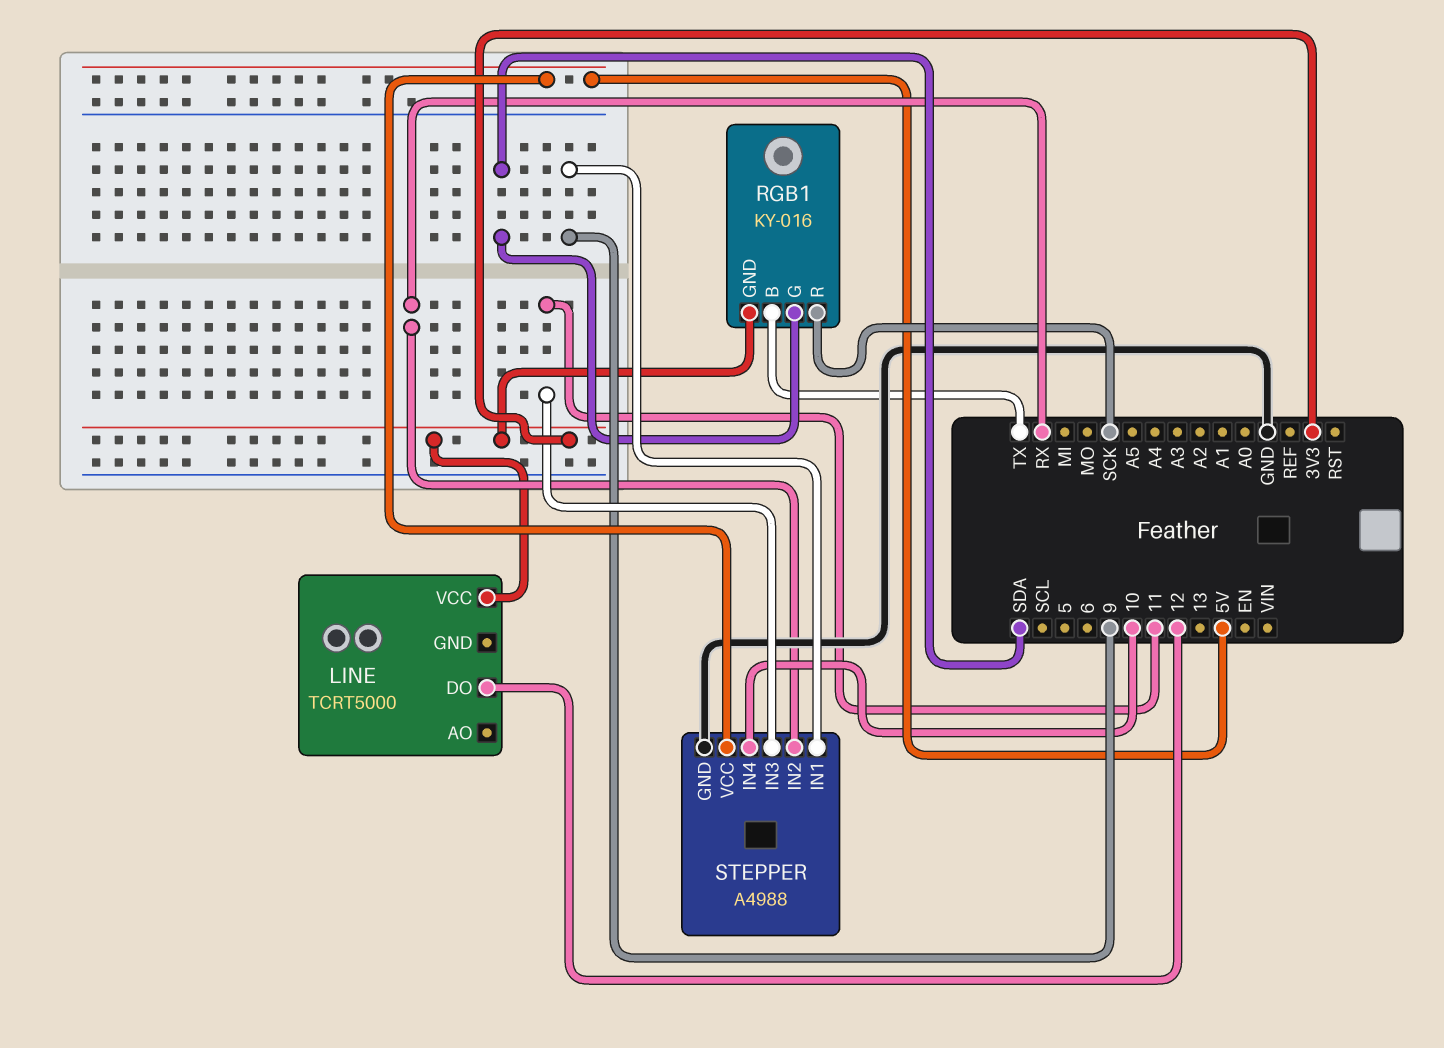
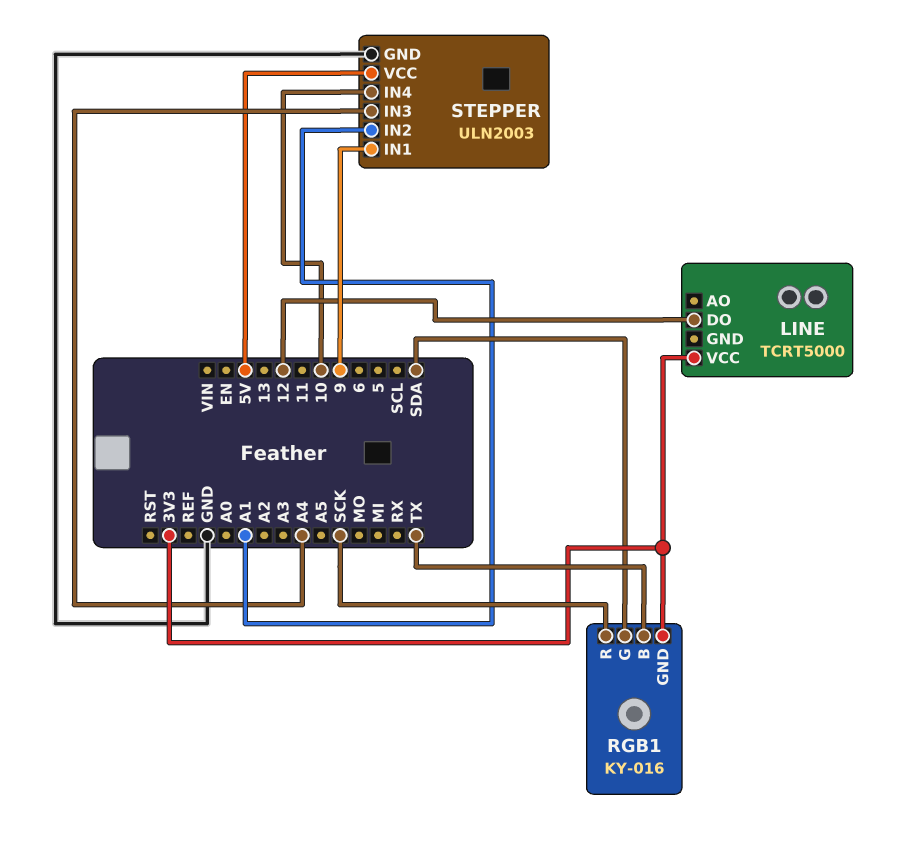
STEPPER: A4988 -> ULN2003
STEPPER pin IN2: RX -> A1
STEPPER pin IN3: 11 -> A4

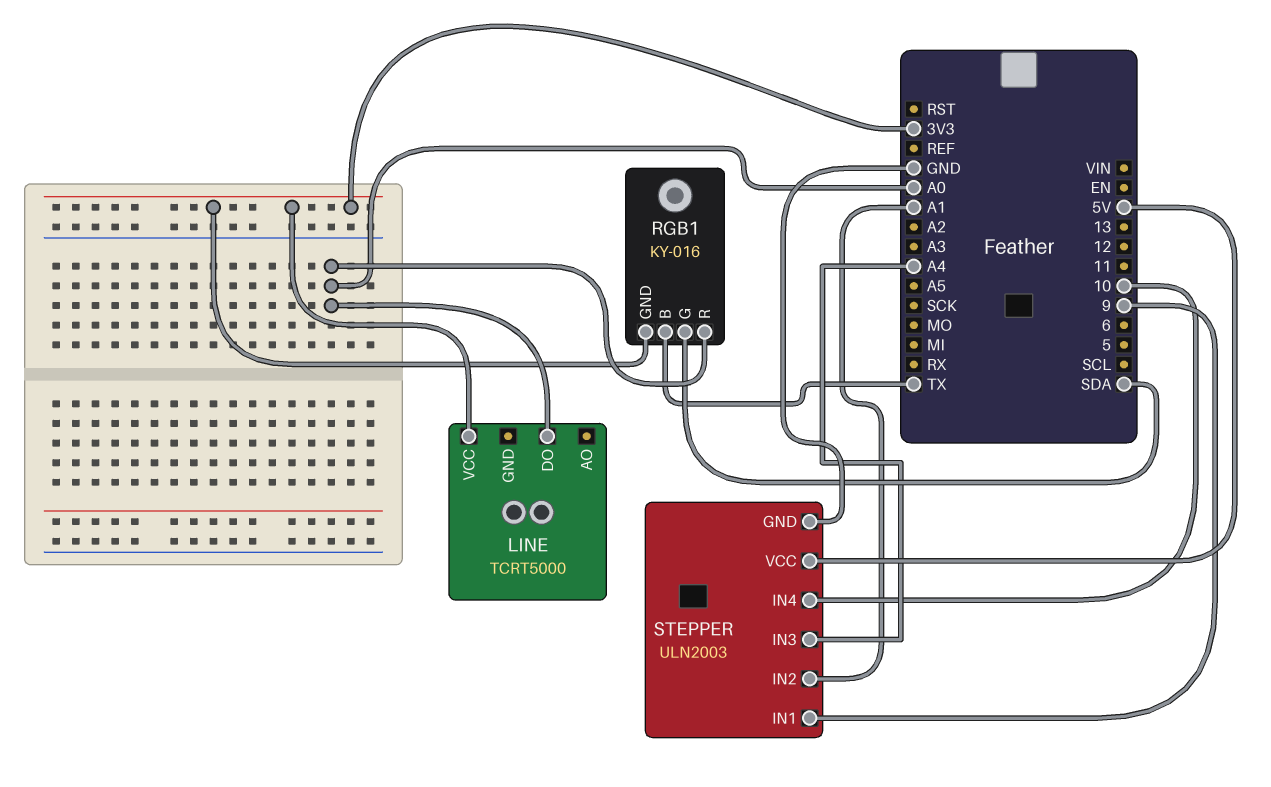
LINE pin DO: 12 -> A0
RGB1 pin R: SCK -> A0

